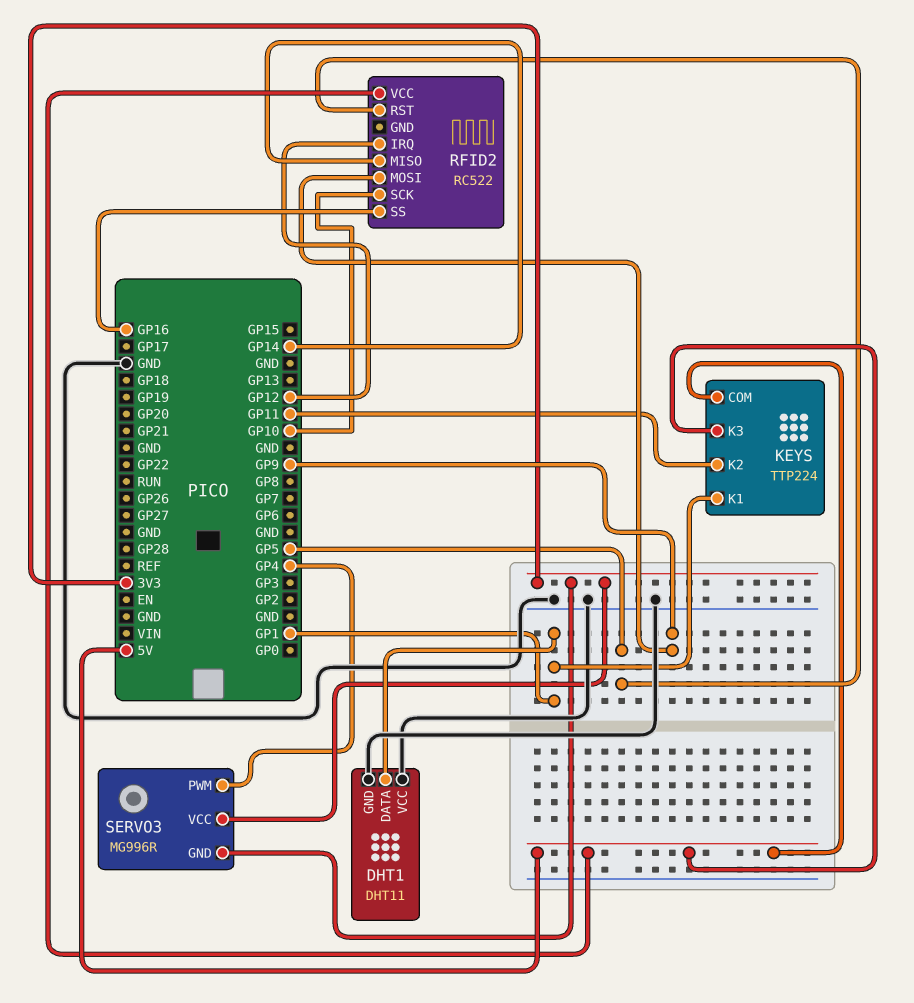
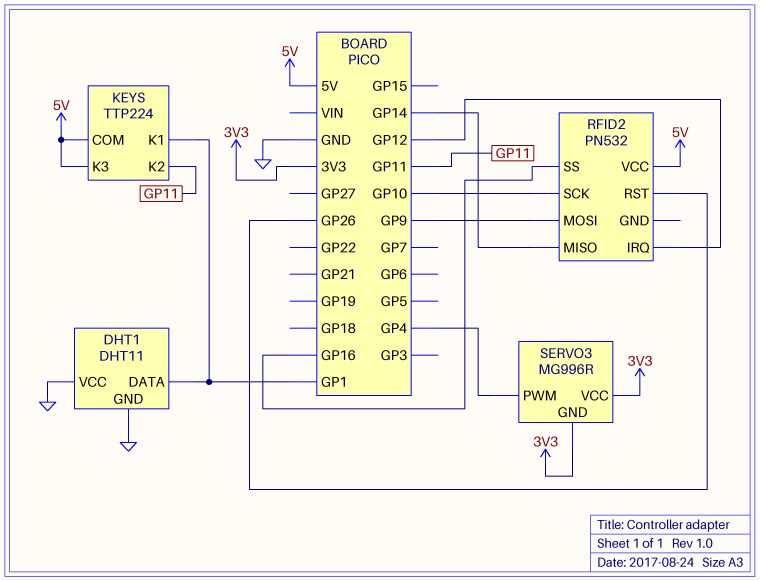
RFID2: RC522 -> PN532
RFID2 pin RST: GP5 -> GP26

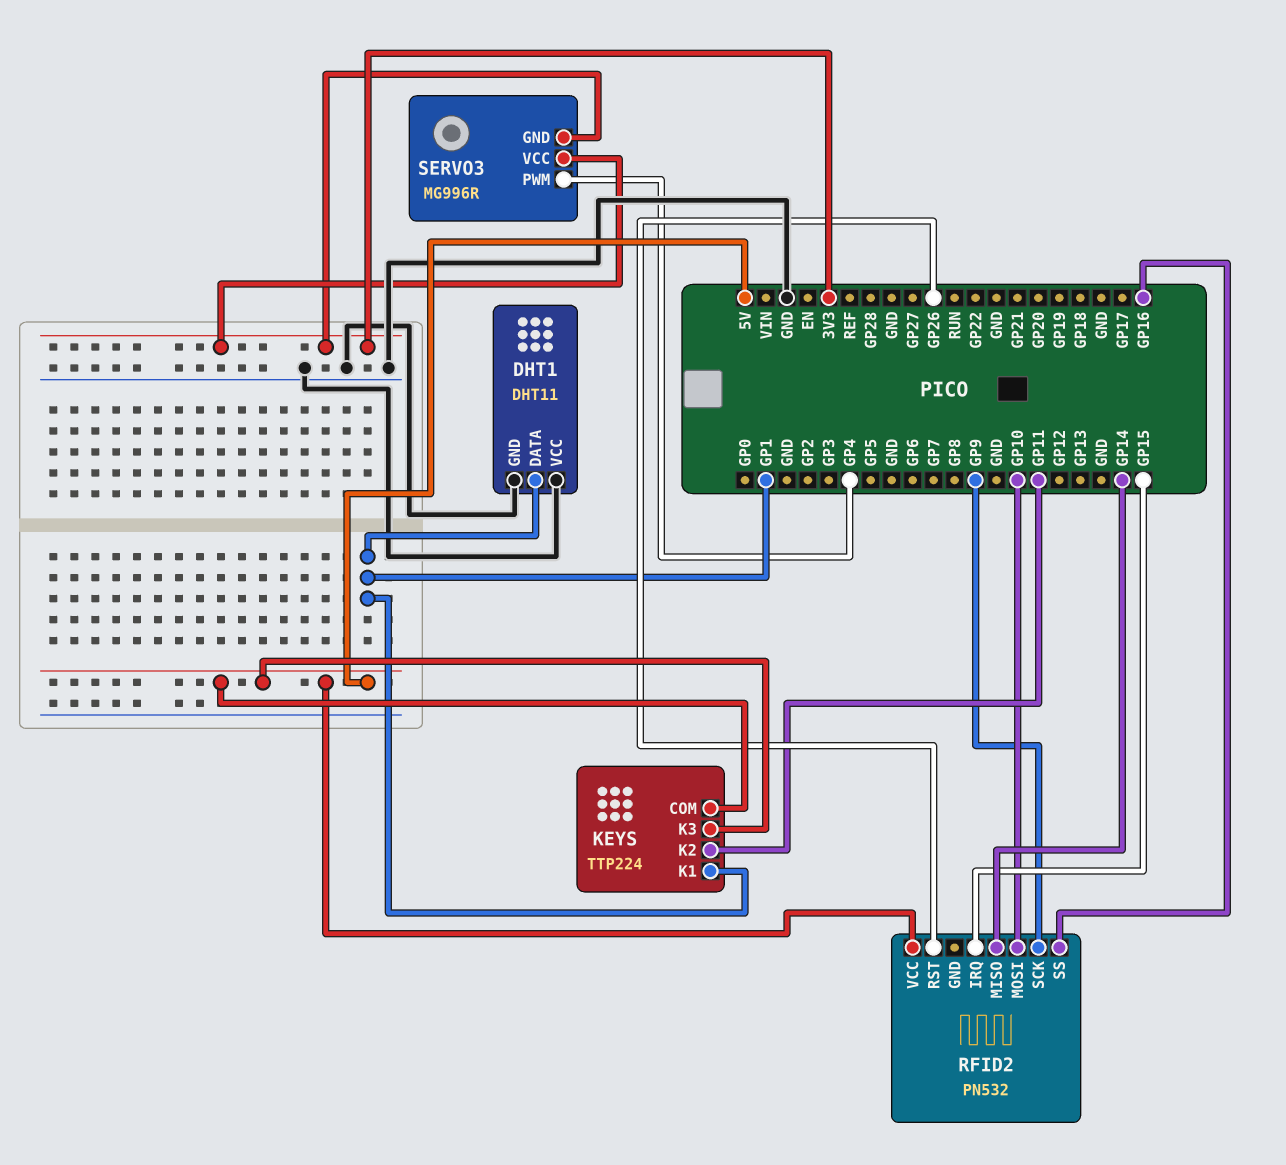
RFID2 pin IRQ: GP12 -> GP15
RFID2 pin MOSI: GP9 -> GP10
RFID2 pin SCK: GP10 -> GP9

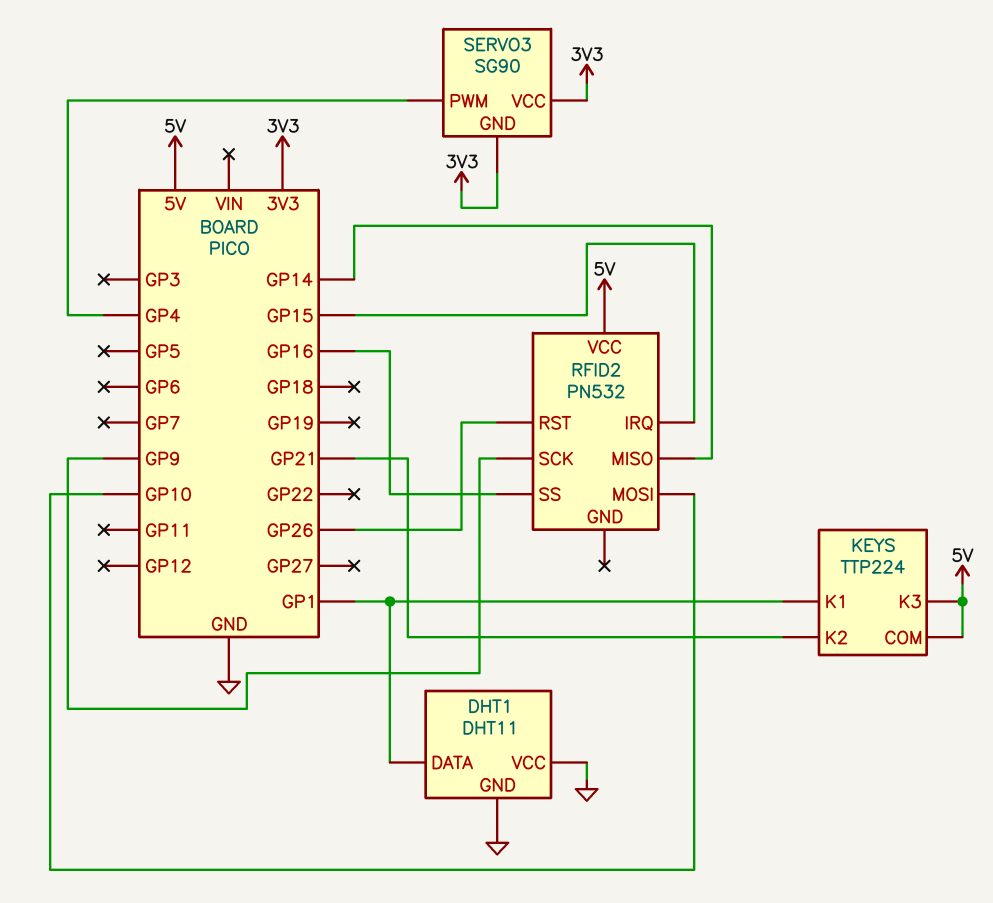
KEYS pin K2: GP11 -> GP21
SERVO3: MG996R -> SG90

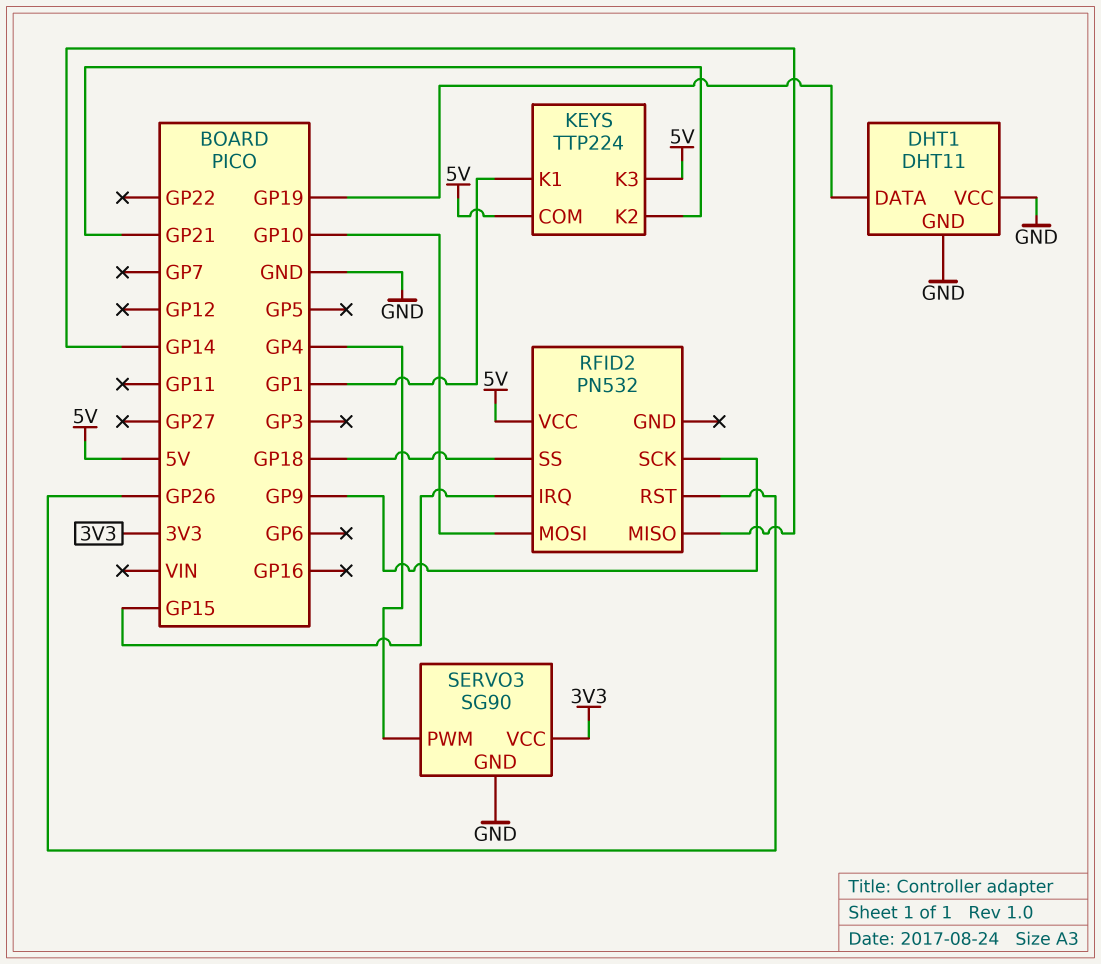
DHT1 pin DATA: GP1 -> GP19
RFID2 pin SS: GP16 -> GP18
SERVO3 pin GND: 3V3 -> GND

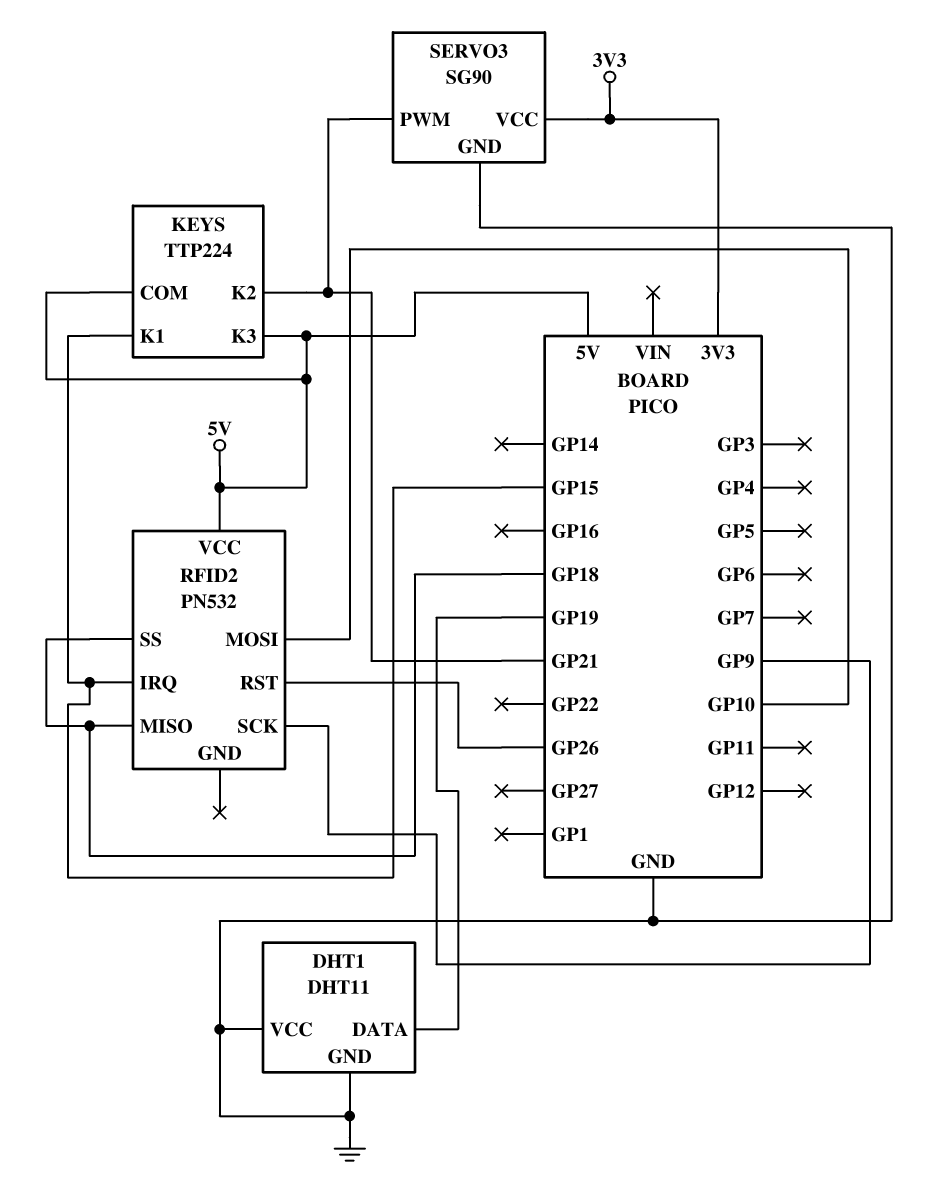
KEYS pin K1: GP1 -> GP15
RFID2 pin MISO: GP14 -> GP18
SERVO3 pin PWM: GP4 -> GP21

